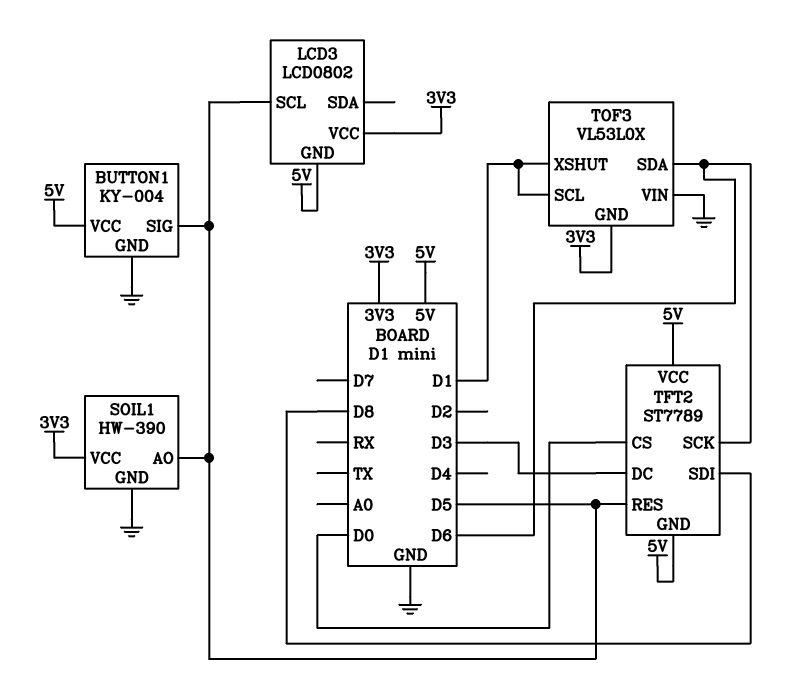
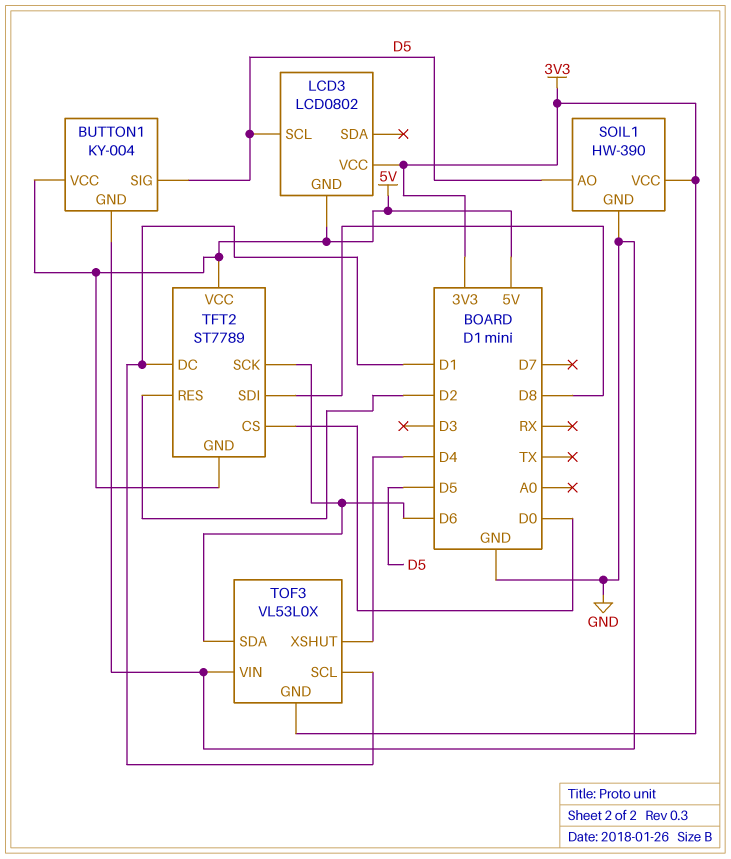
TFT2 pin DC: D3 -> D1
TFT2 pin RES: D5 -> D2
TOF3 pin XSHUT: D1 -> D4

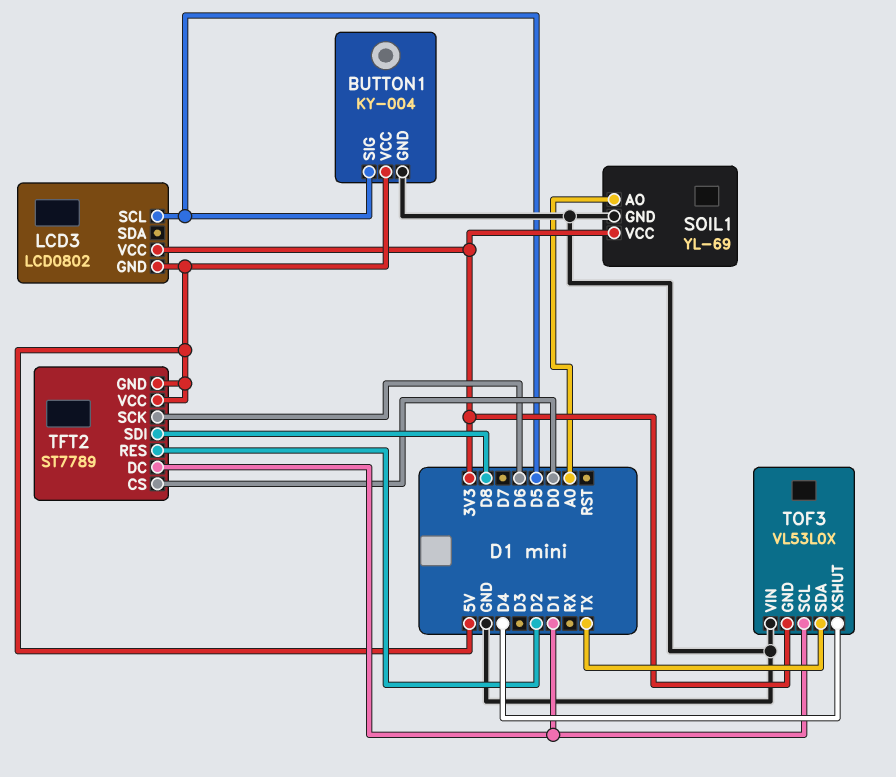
SOIL1: HW-390 -> YL-69
SOIL1 pin AO: D5 -> A0
TOF3 pin SDA: D6 -> TX

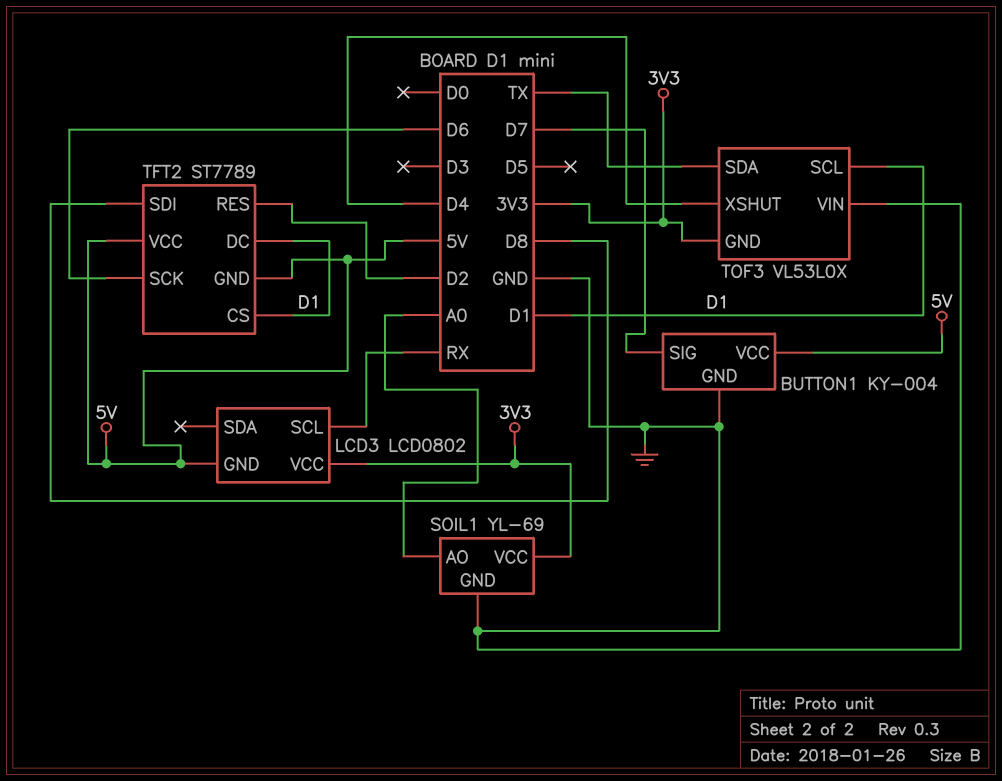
BUTTON1 pin SIG: D5 -> D7
LCD3 pin SCL: D5 -> RX
TFT2 pin CS: D0 -> D1

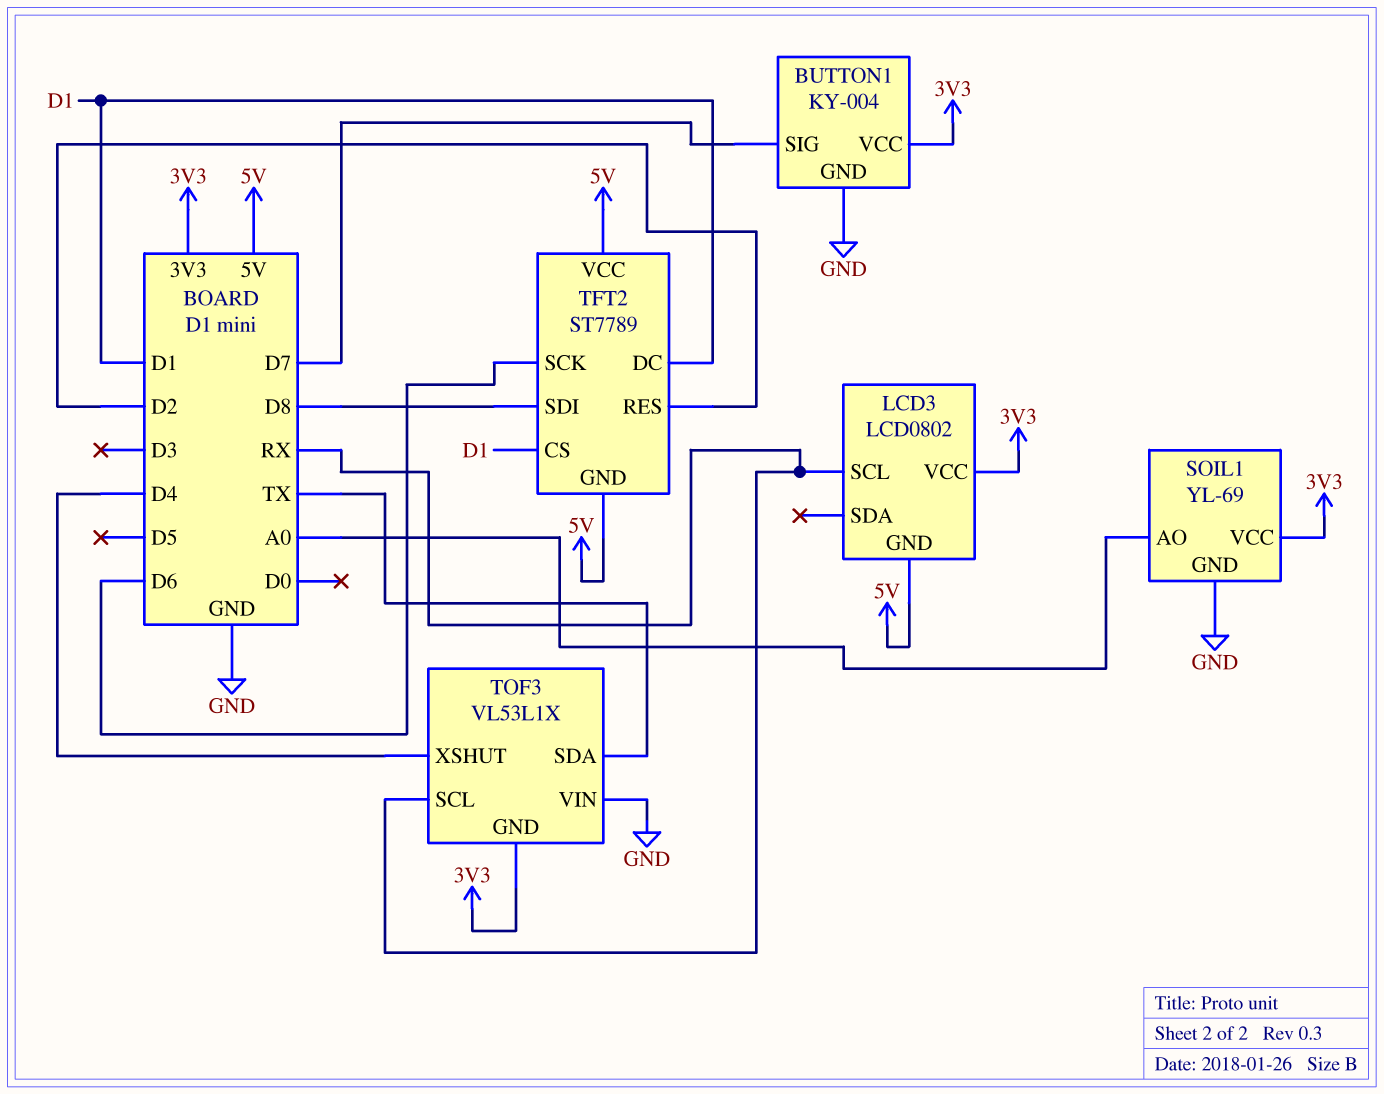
BUTTON1 pin VCC: 5V -> 3V3
TOF3: VL53L0X -> VL53L1X
TOF3 pin SCL: D1 -> RX

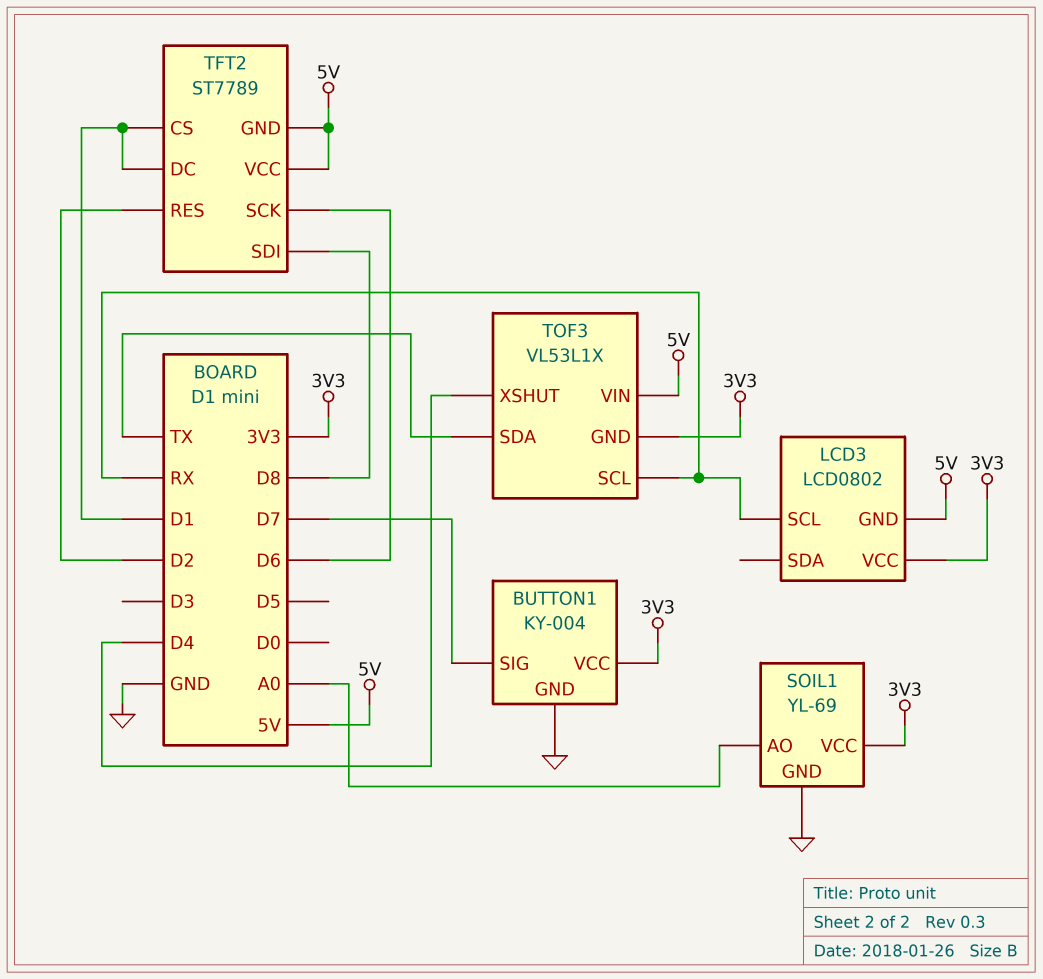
TOF3 pin VIN: GND -> 5V

